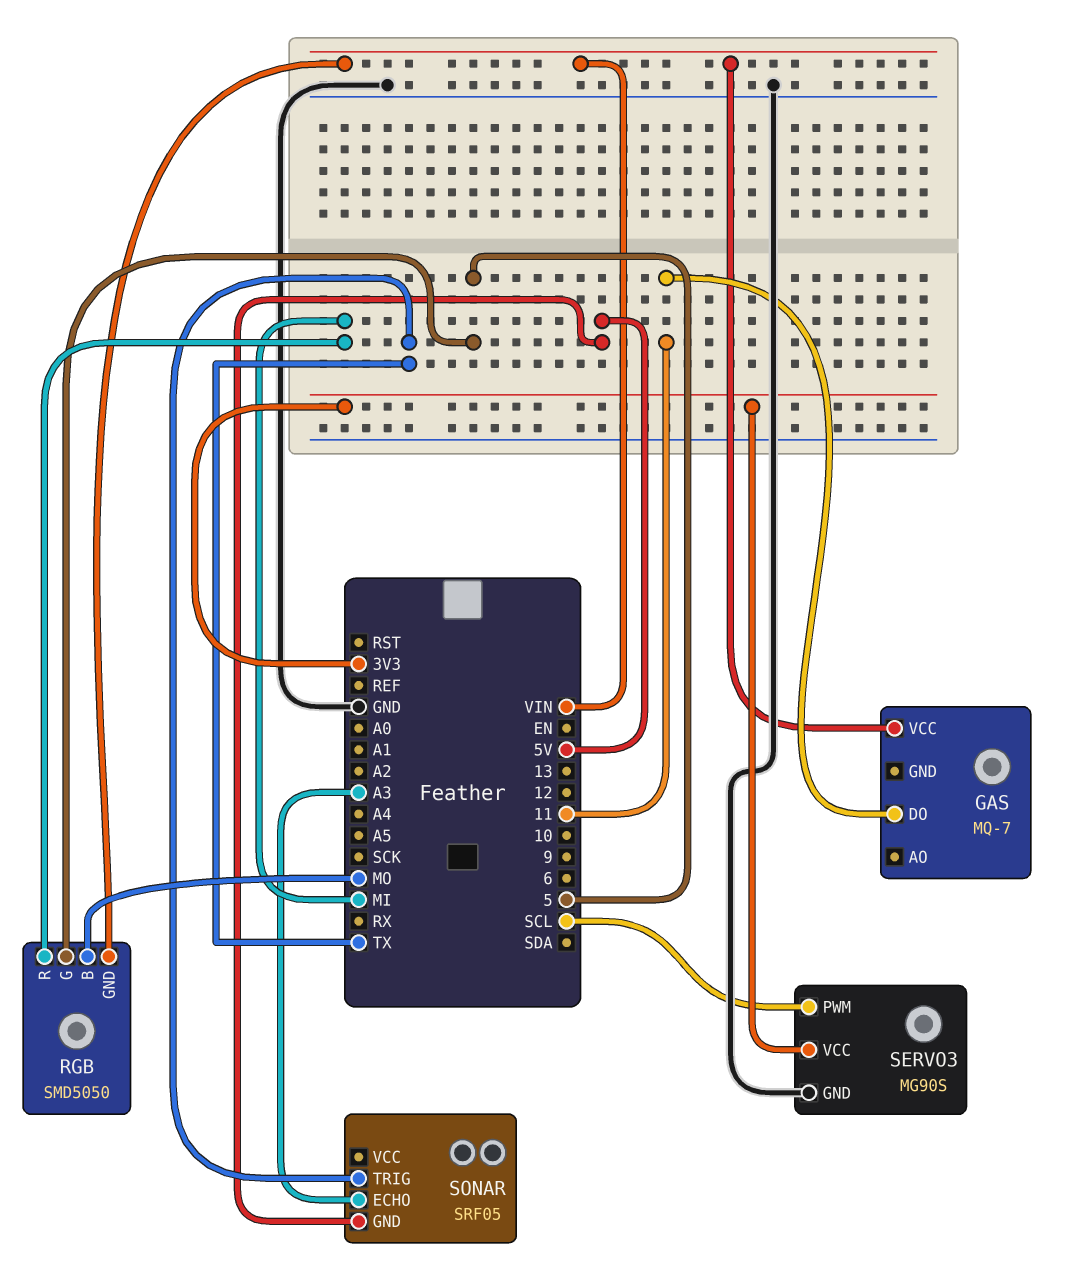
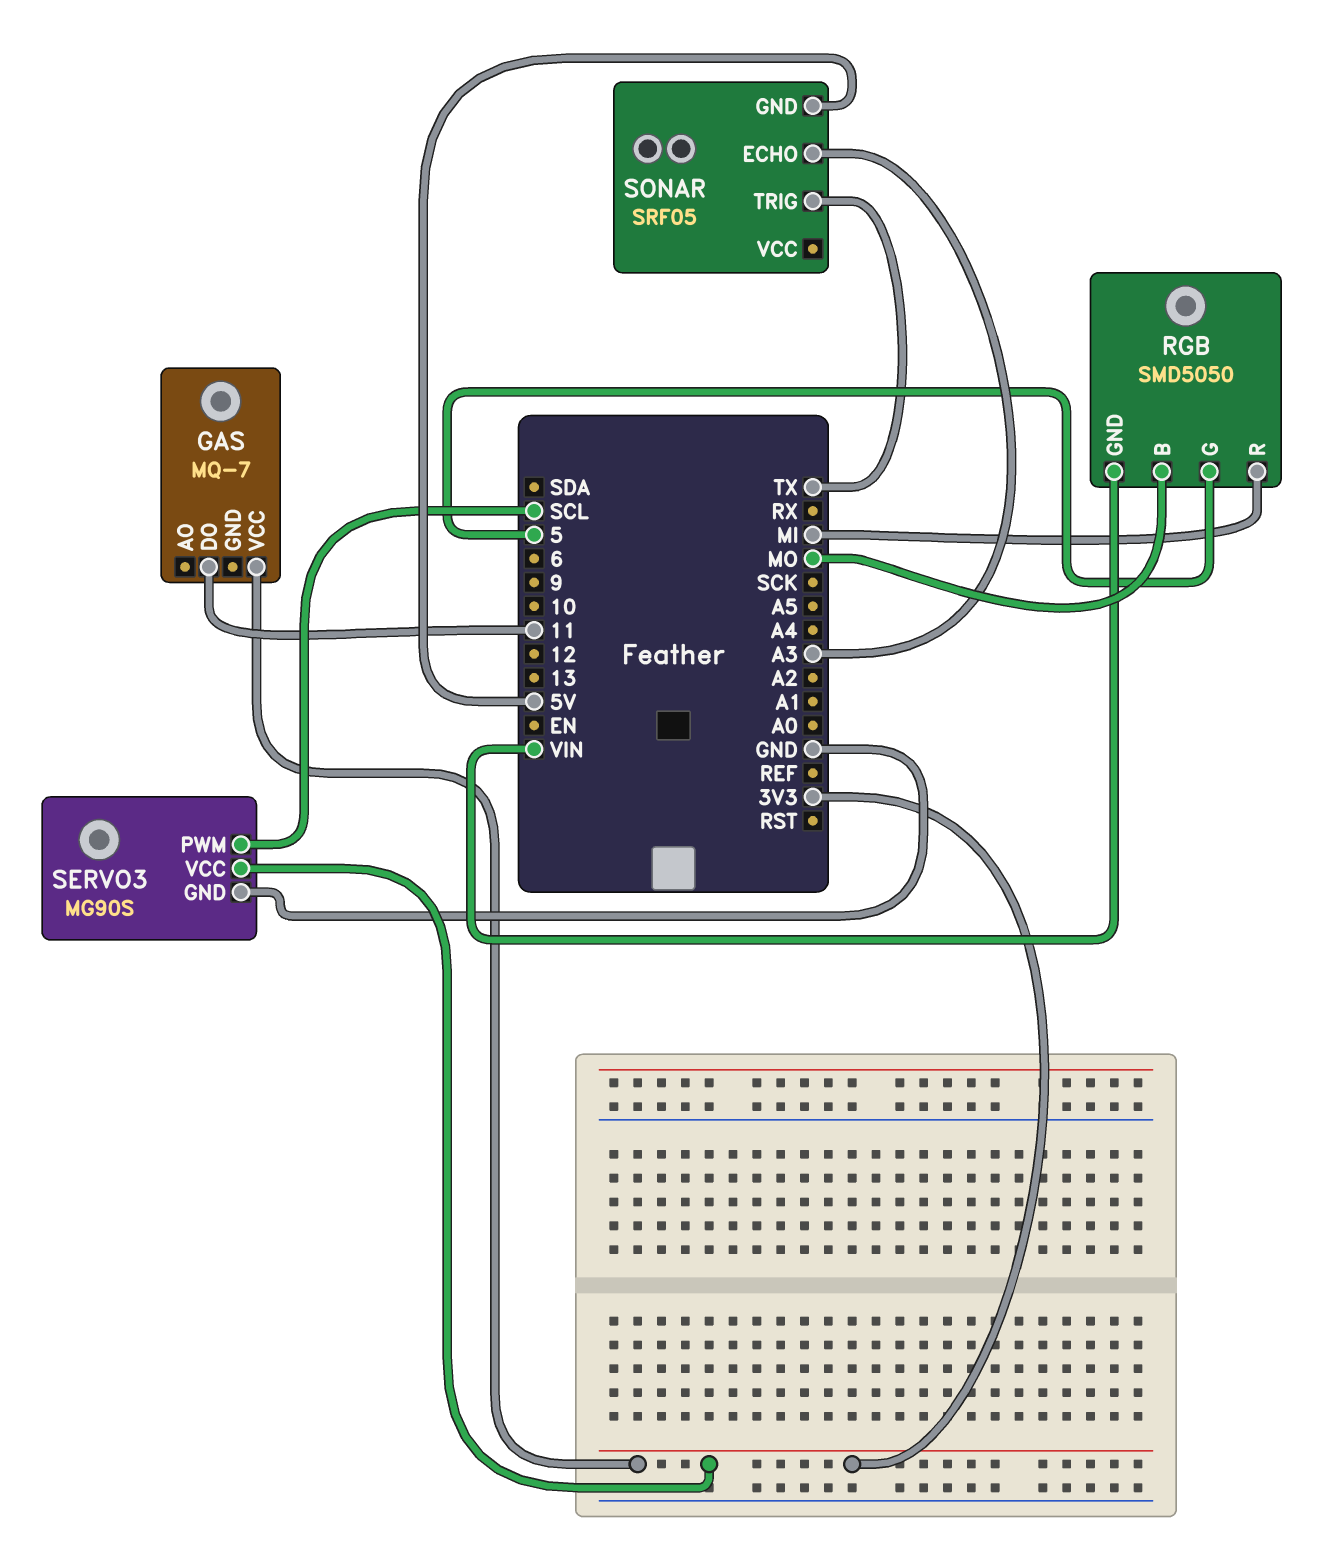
GAS pin VCC: VIN -> 3V3

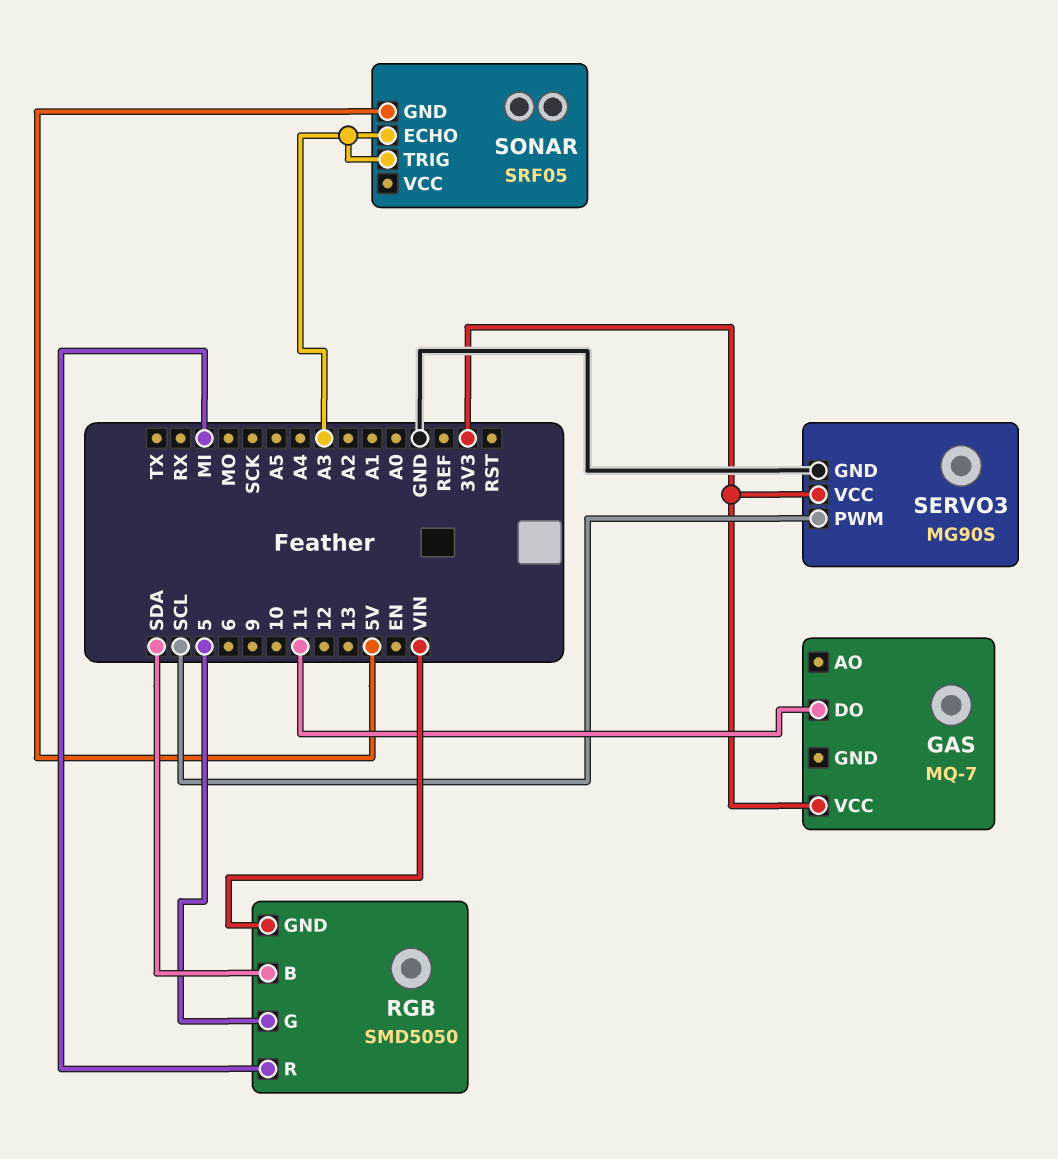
RGB pin B: MO -> SDA
SONAR pin TRIG: TX -> A3

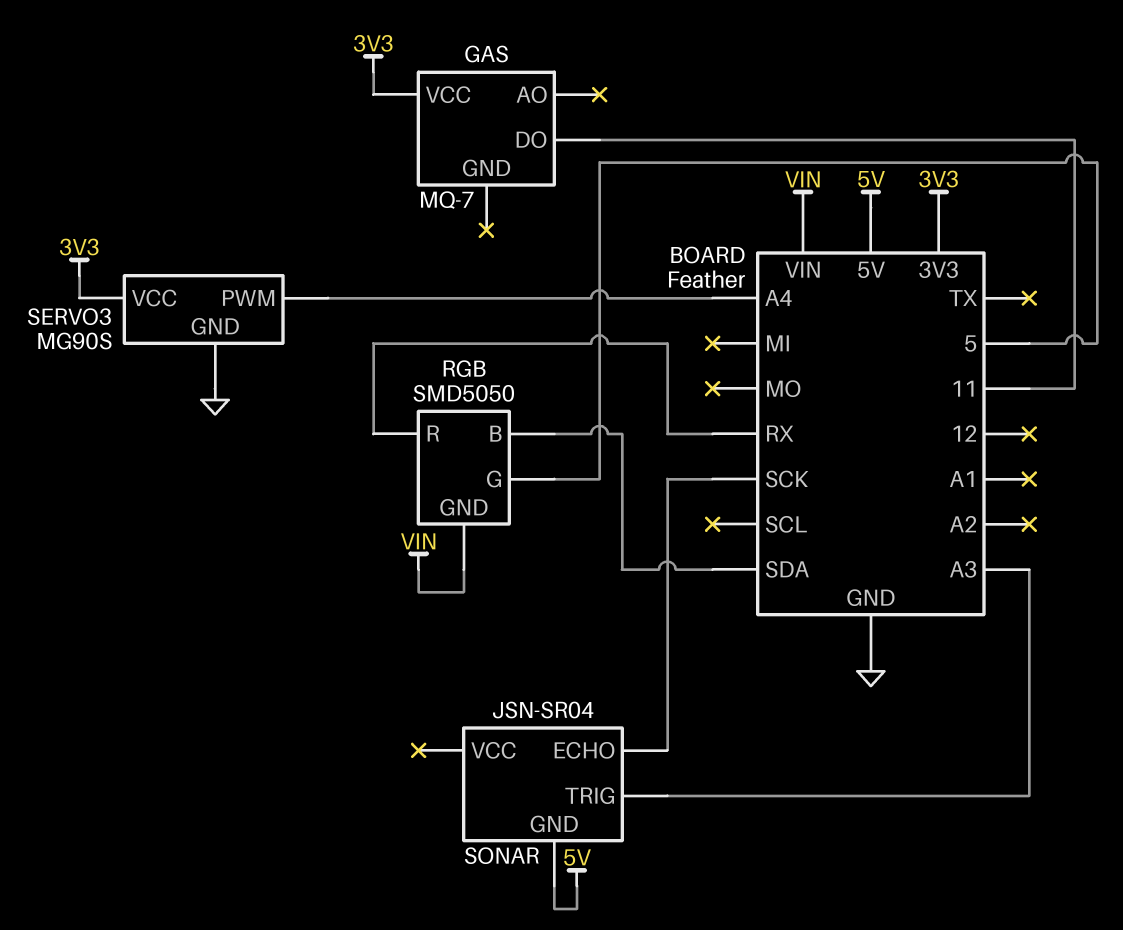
RGB pin R: MI -> RX
SERVO3 pin PWM: SCL -> A4
SONAR: SRF05 -> JSN-SR04
SONAR pin ECHO: A3 -> SCK

